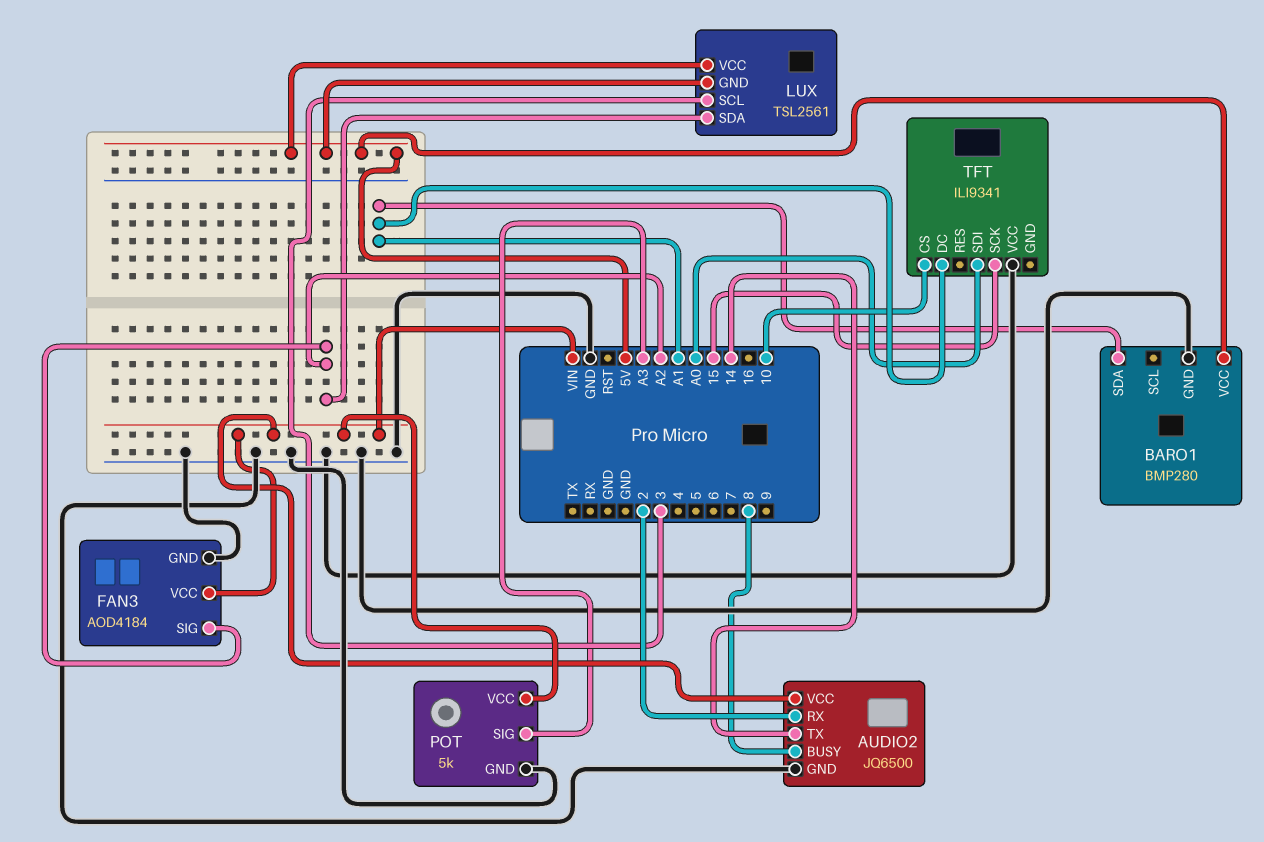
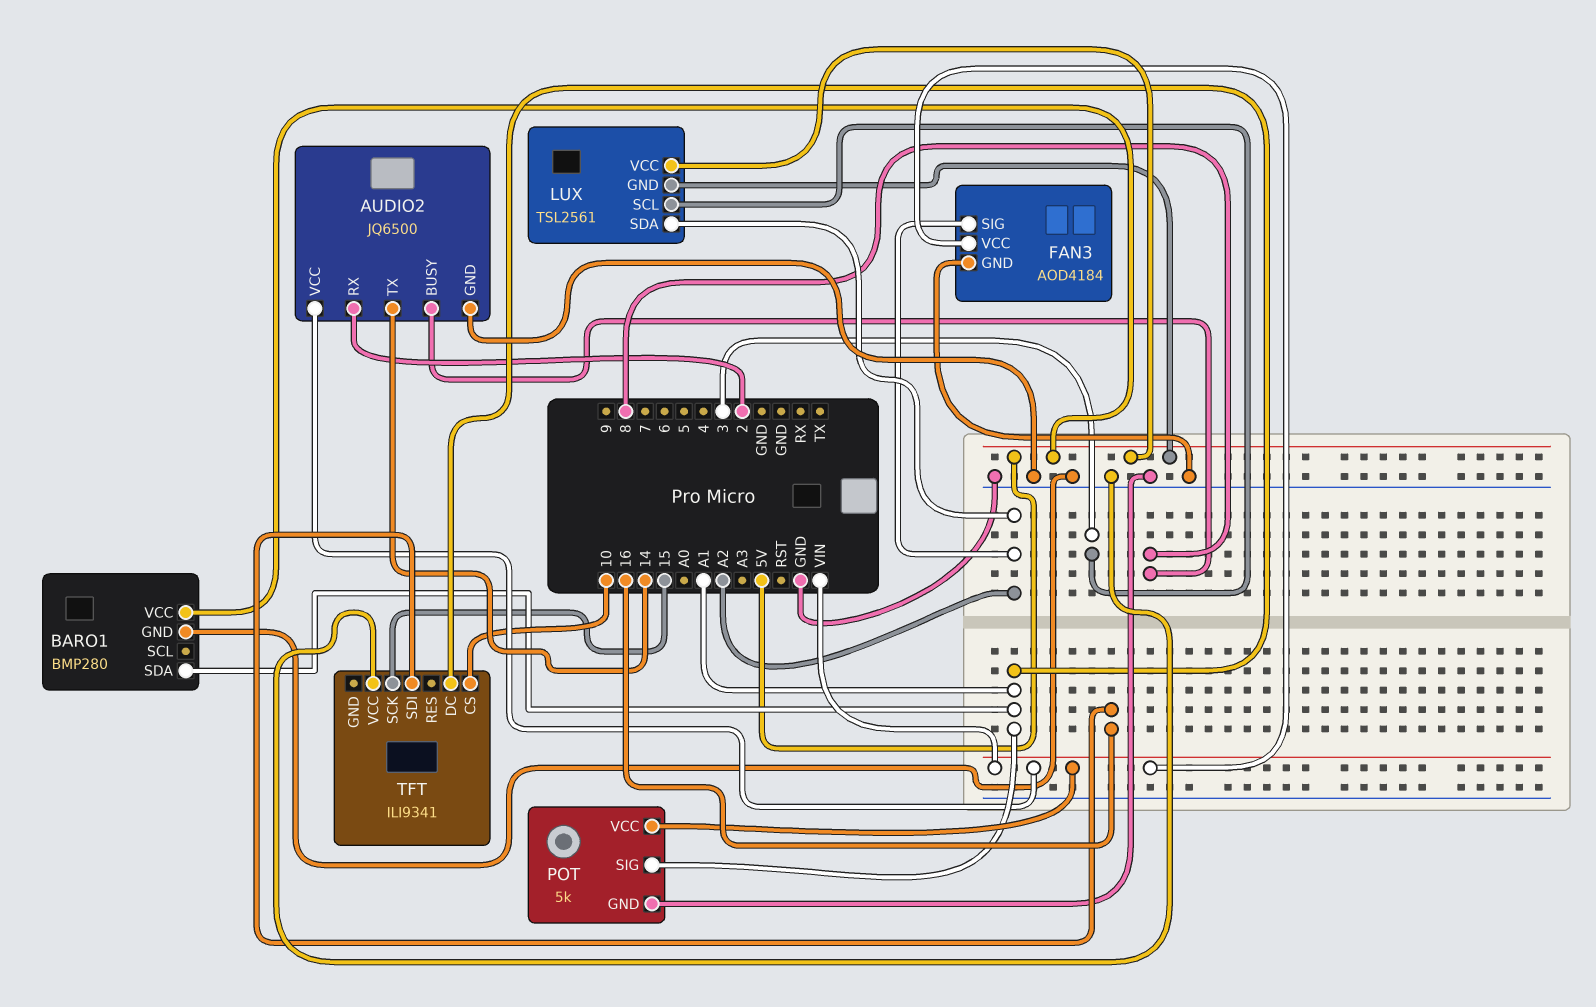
POT pin SIG: A3 -> A1
TFT pin SDI: A0 -> 16

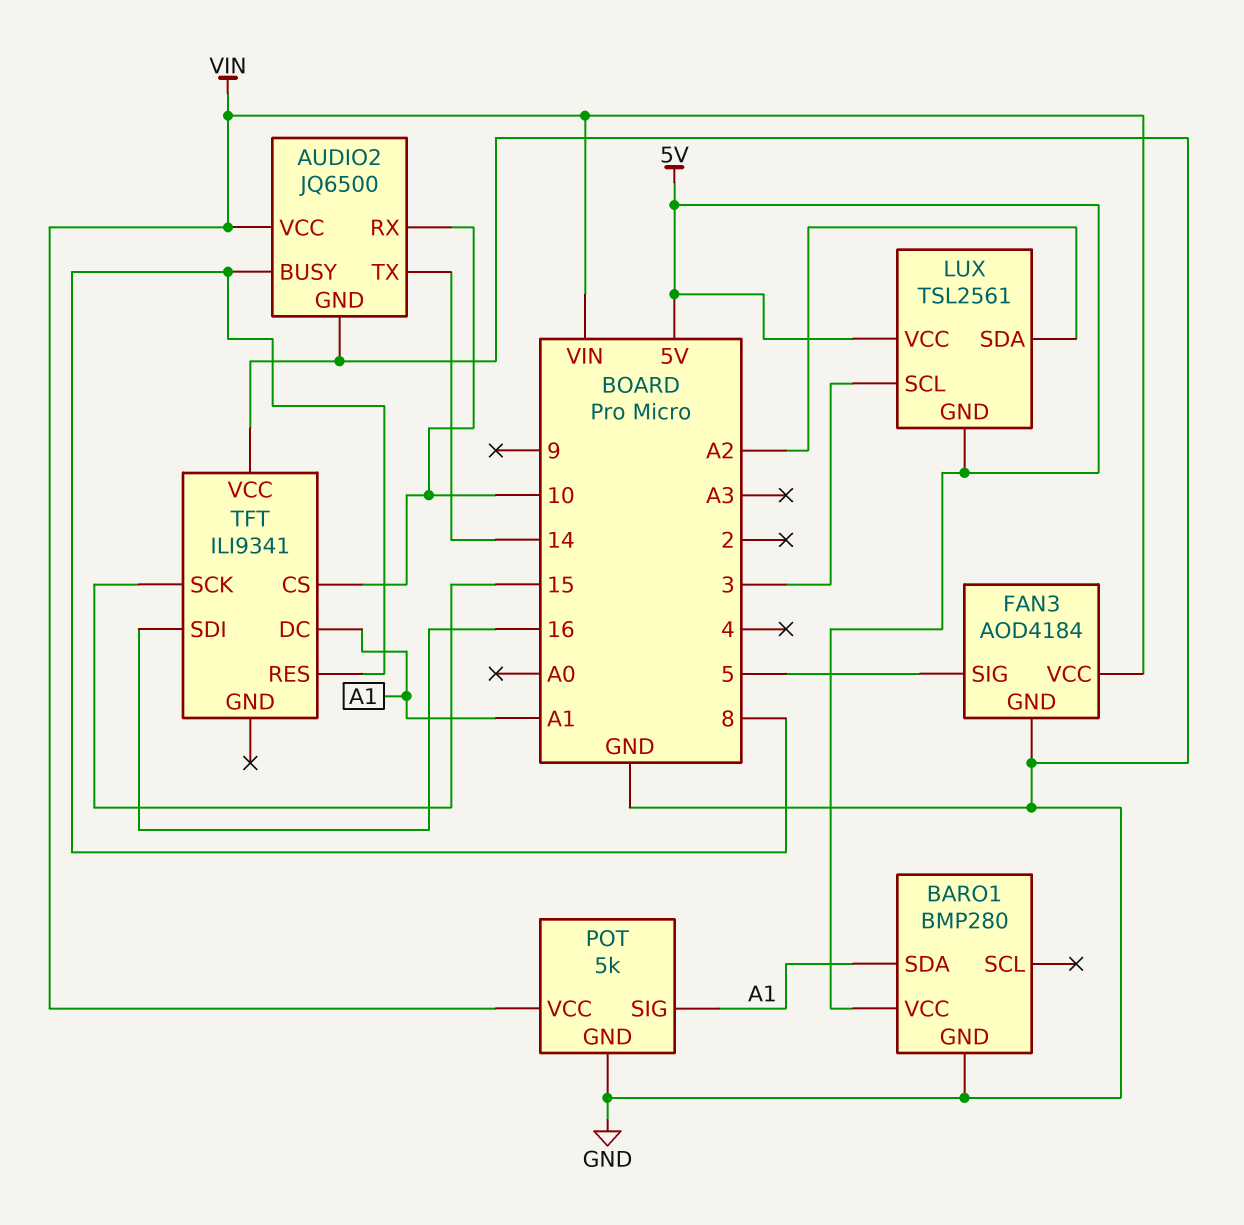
AUDIO2 pin RX: 2 -> 10
FAN3 pin SIG: A2 -> 5
TFT pin RES: none -> 8

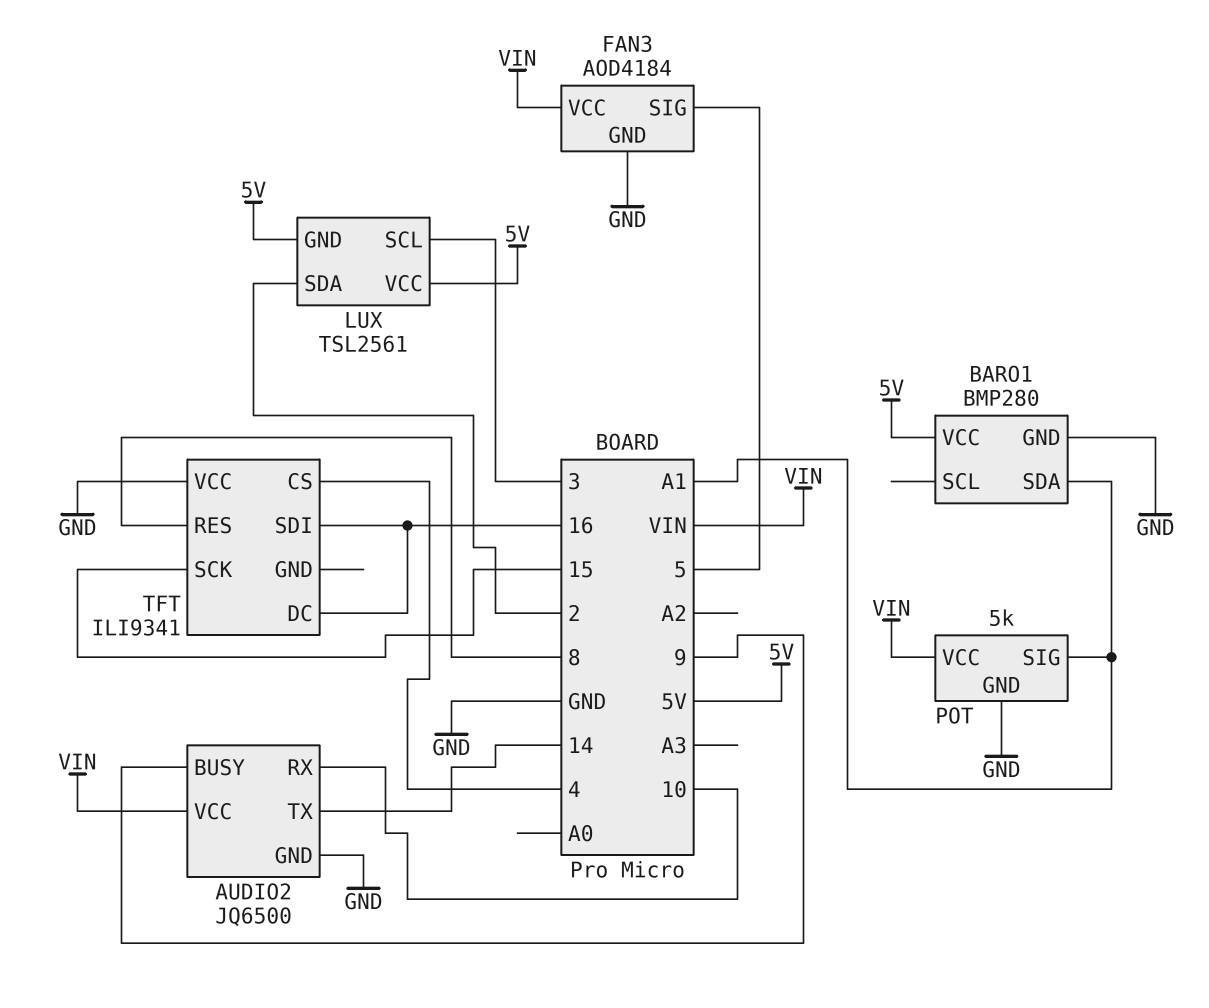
AUDIO2 pin BUSY: 8 -> 9
LUX pin SDA: A2 -> 2
TFT pin CS: 10 -> 4
TFT pin DC: A1 -> 16

